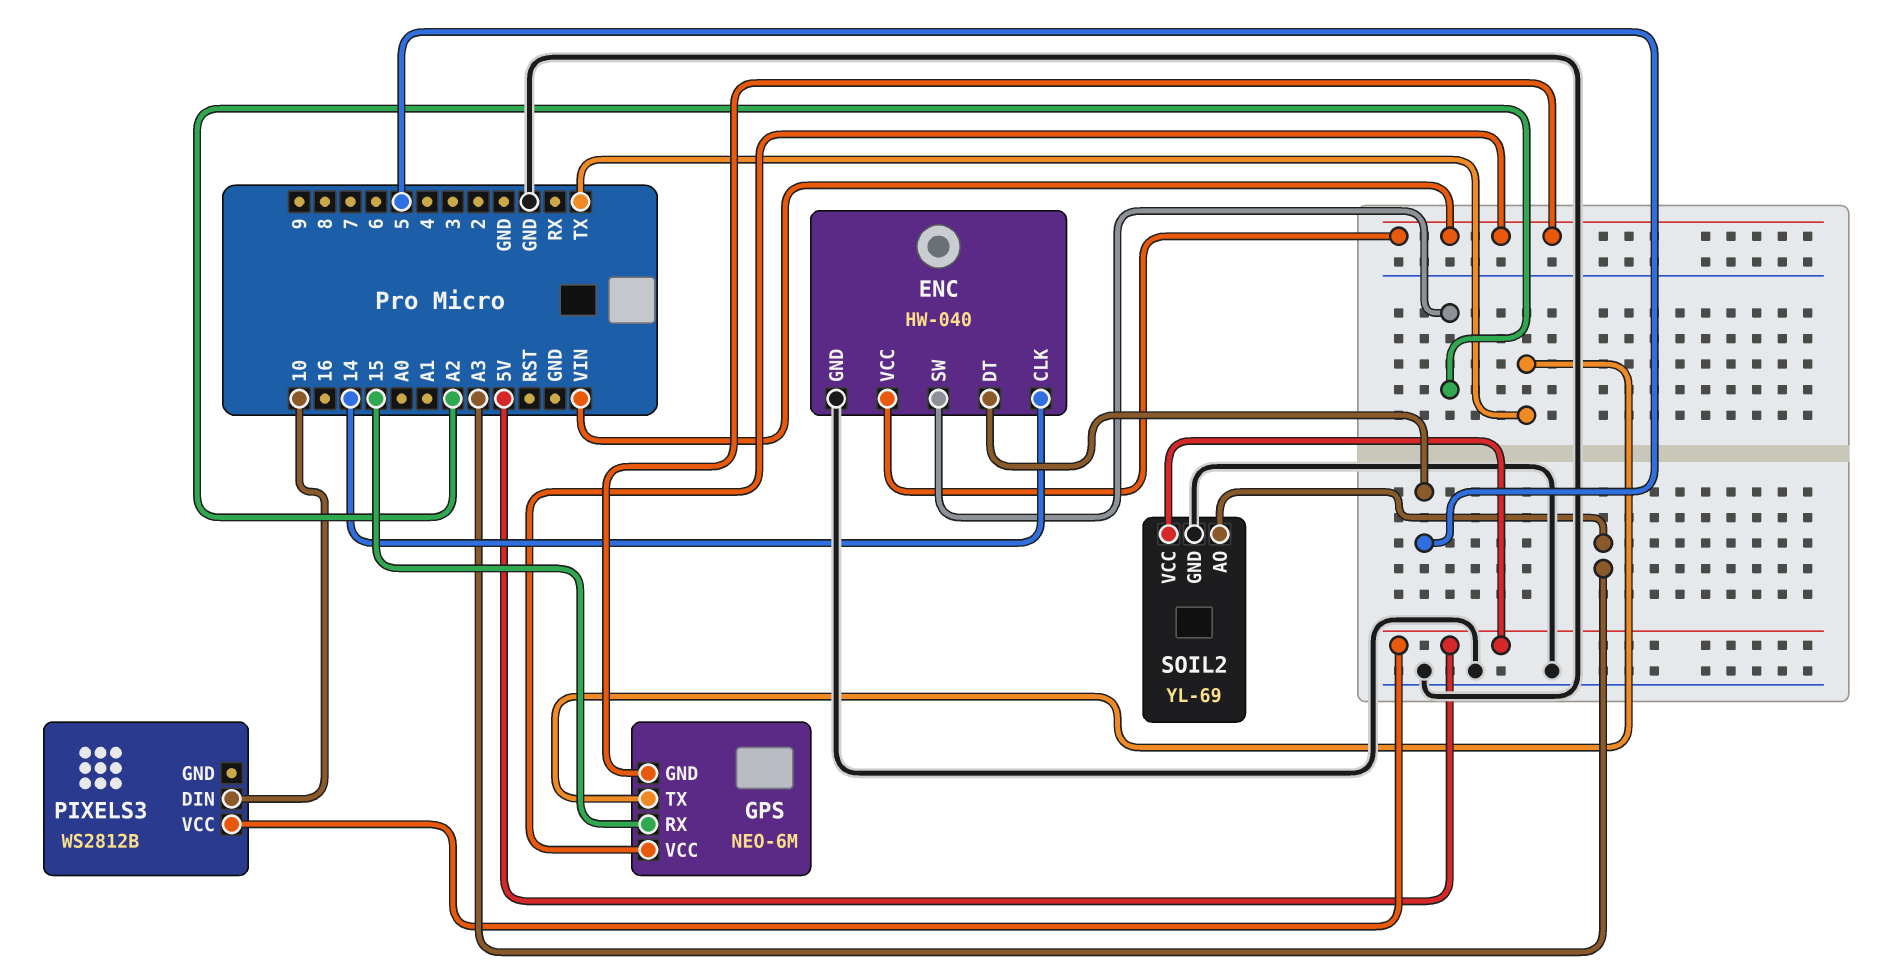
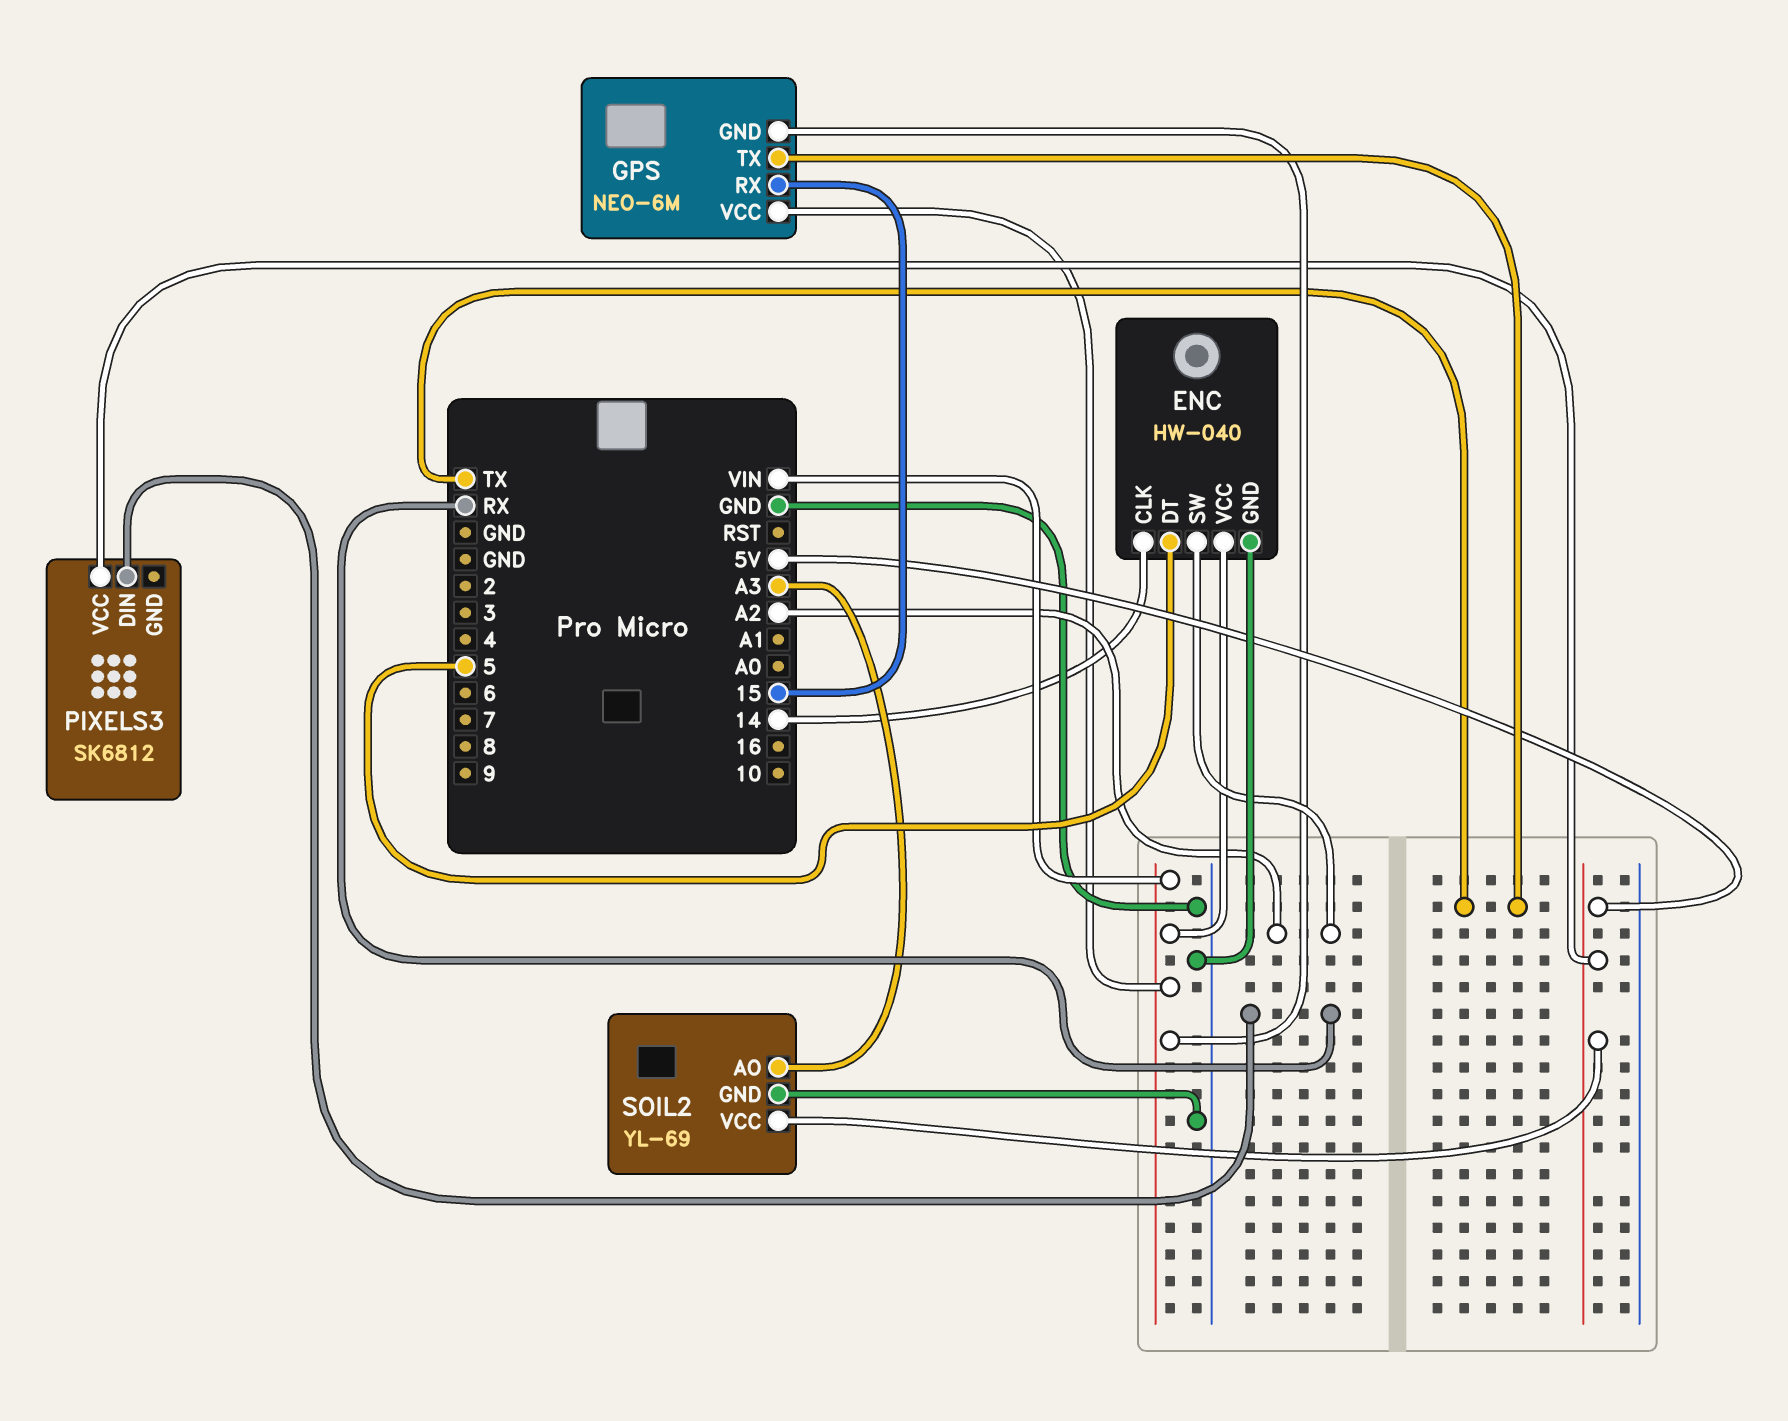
PIXELS3: WS2812B -> SK6812
PIXELS3 pin DIN: 10 -> RX

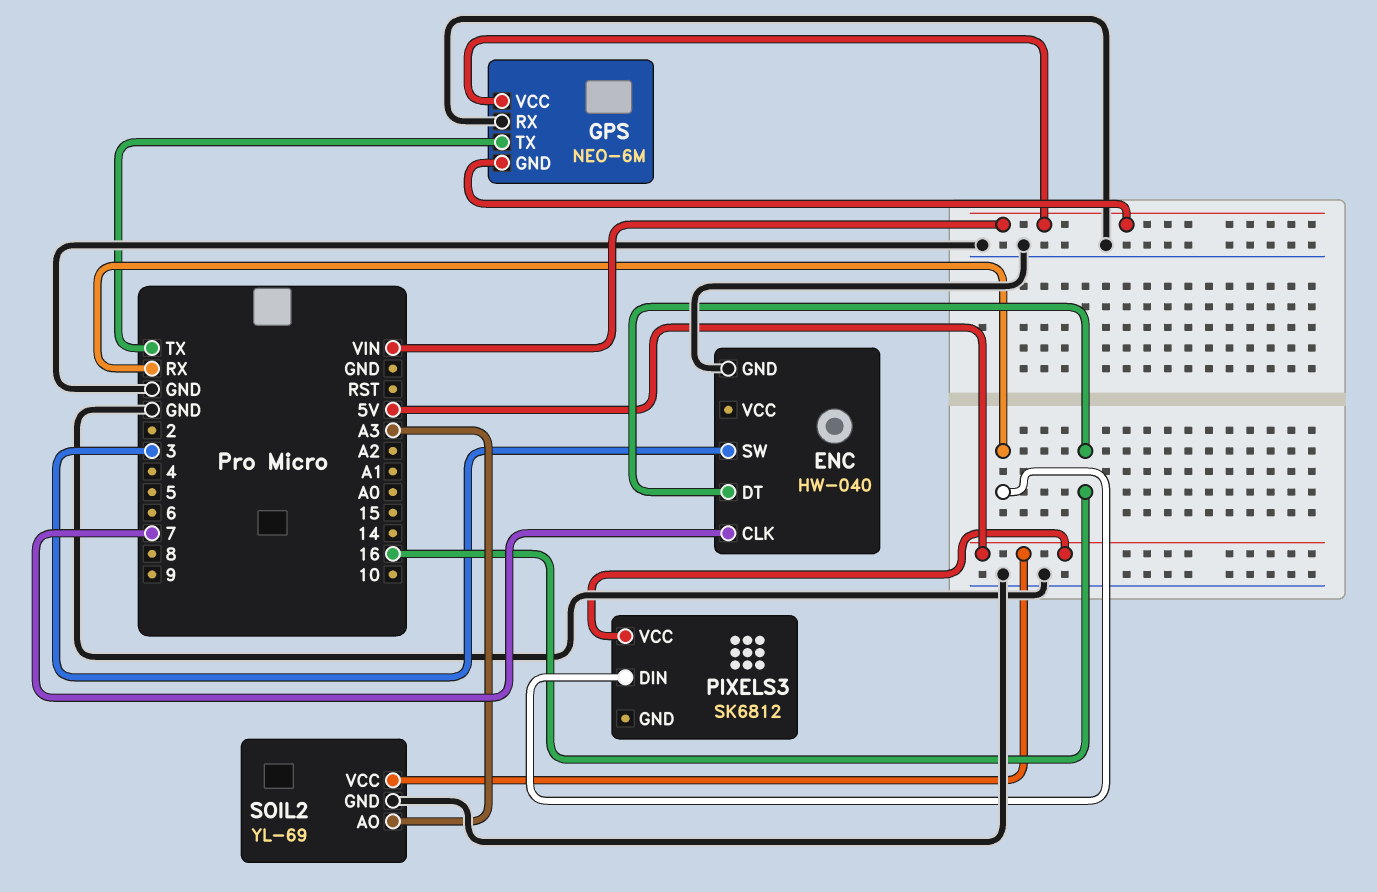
ENC pin CLK: 14 -> 7
ENC pin DT: 5 -> 16
ENC pin SW: A2 -> 3
ENC pin VCC: VIN -> none
GPS pin RX: 15 -> GND

